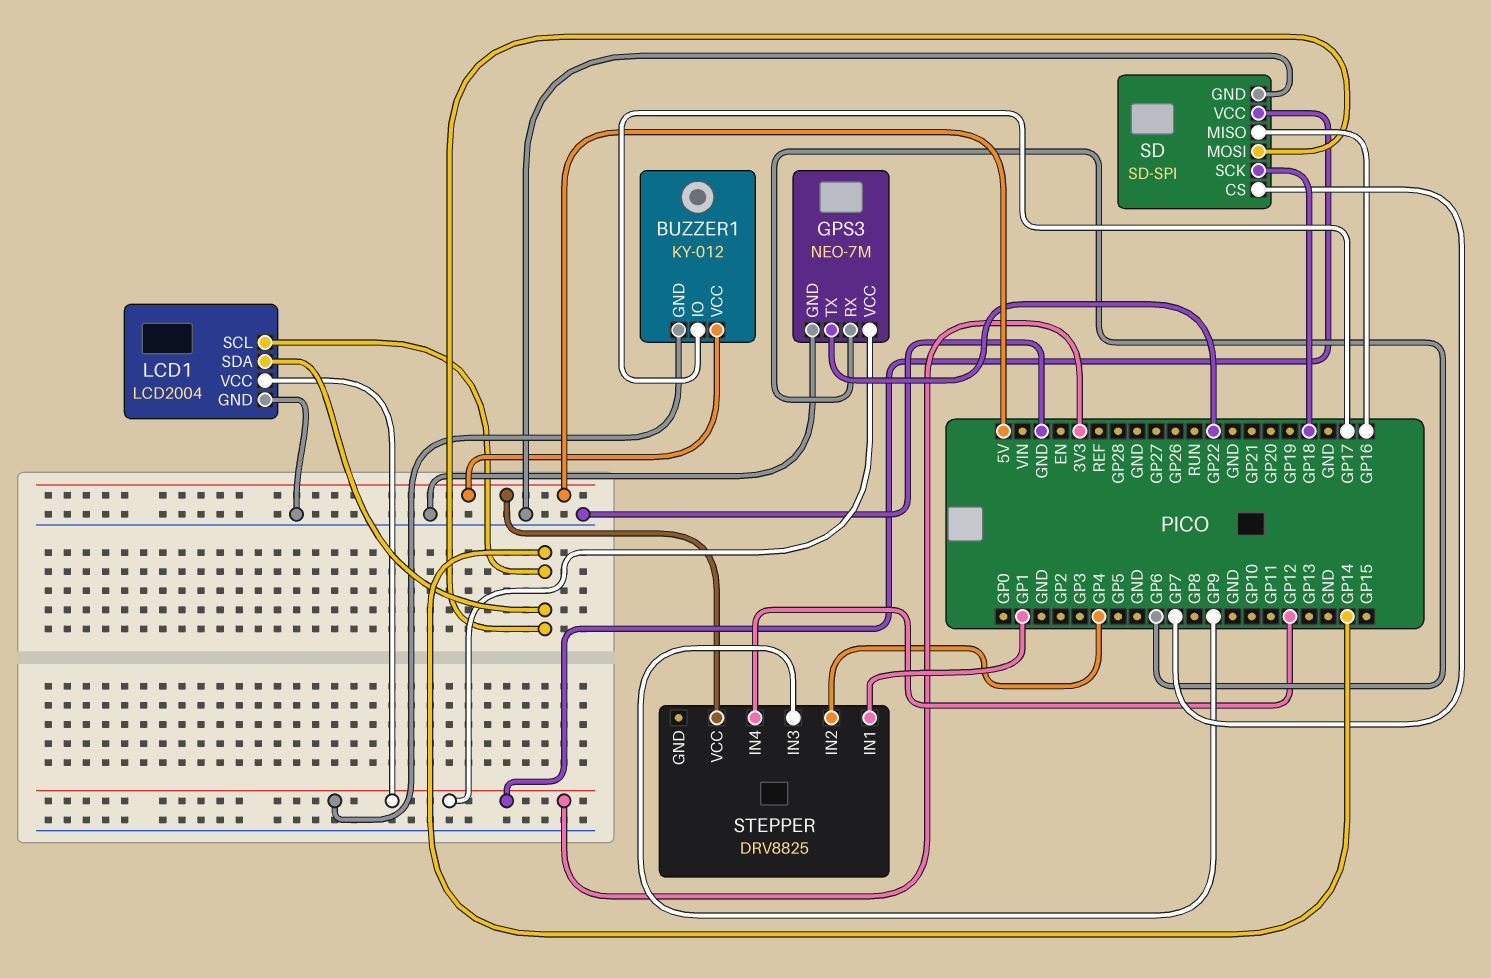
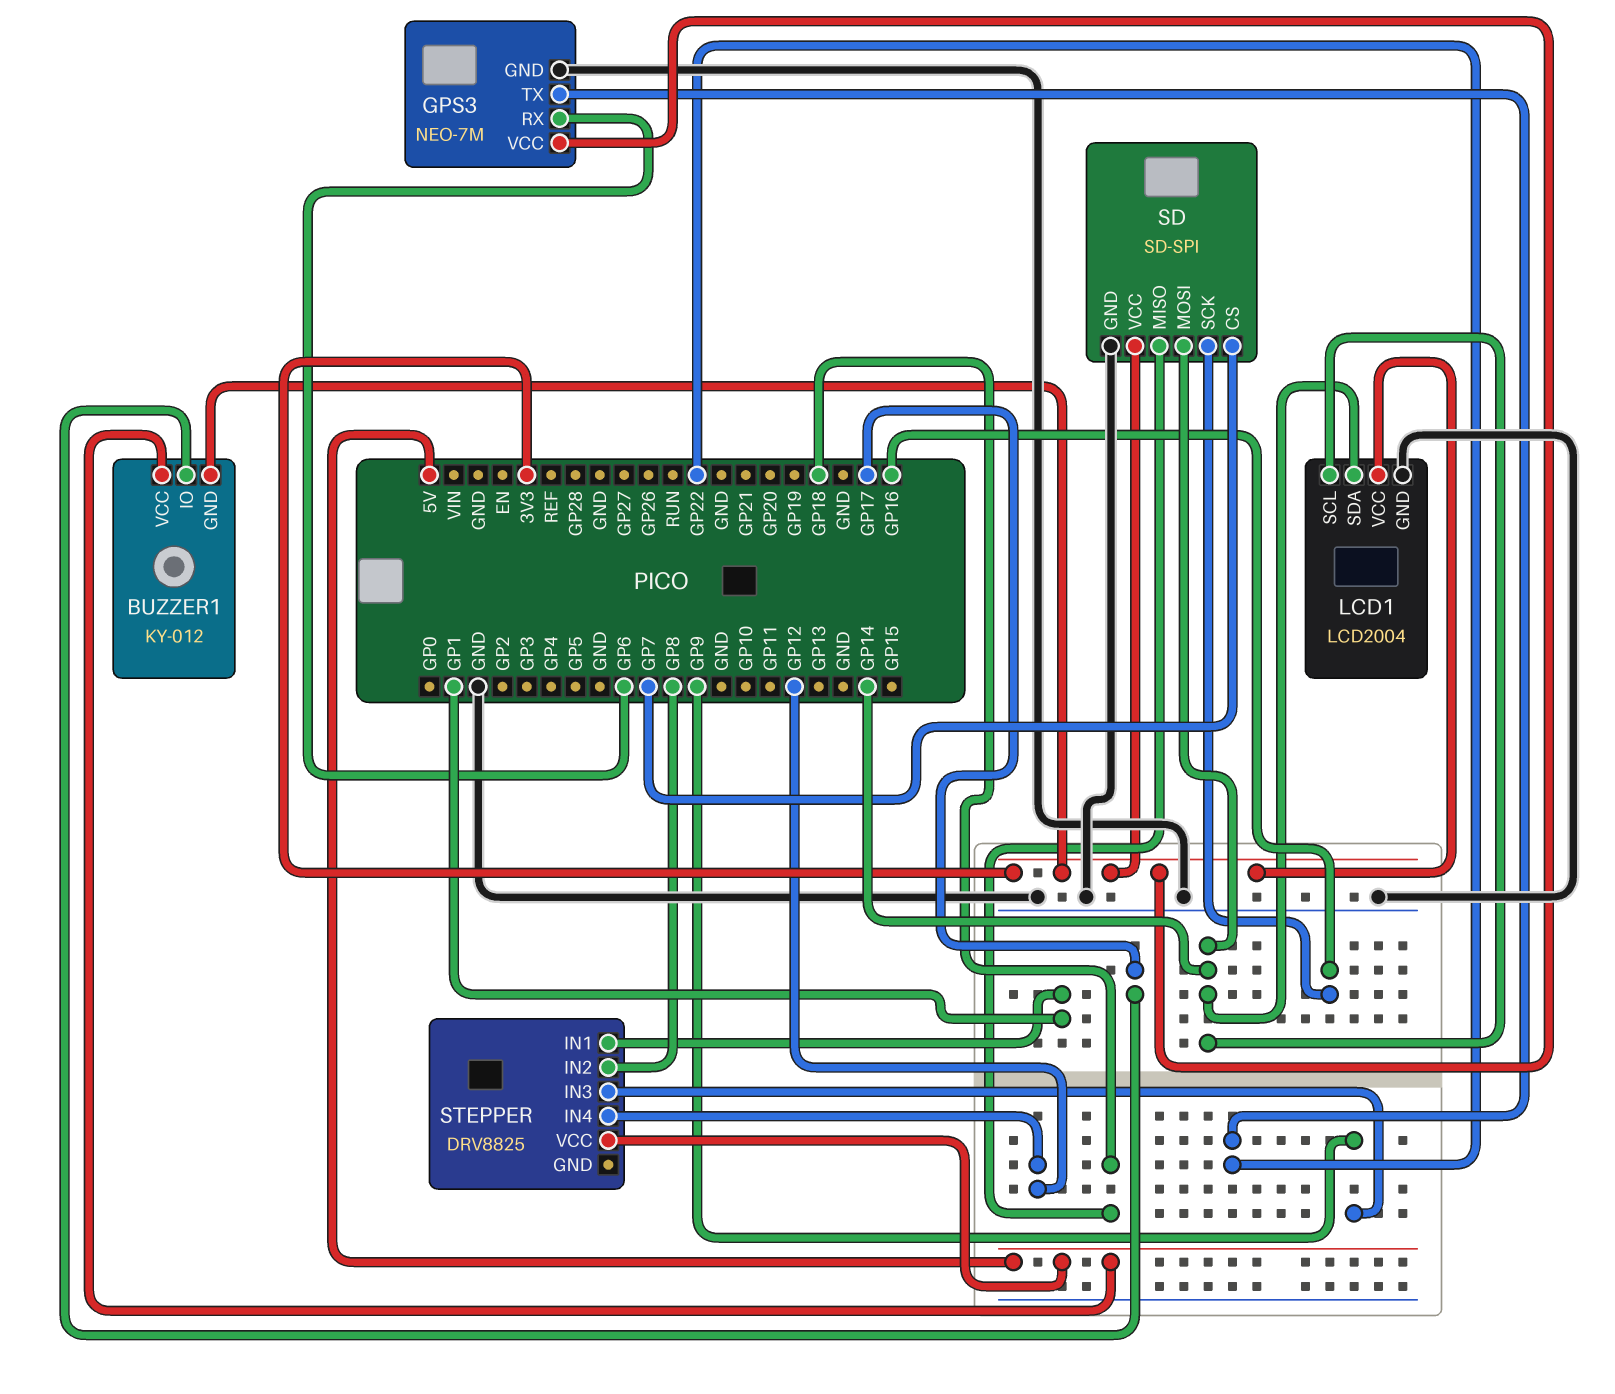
SD pin MISO: GP16 -> GP18
SD pin SCK: GP18 -> GP16
STEPPER pin IN2: GP4 -> GP8

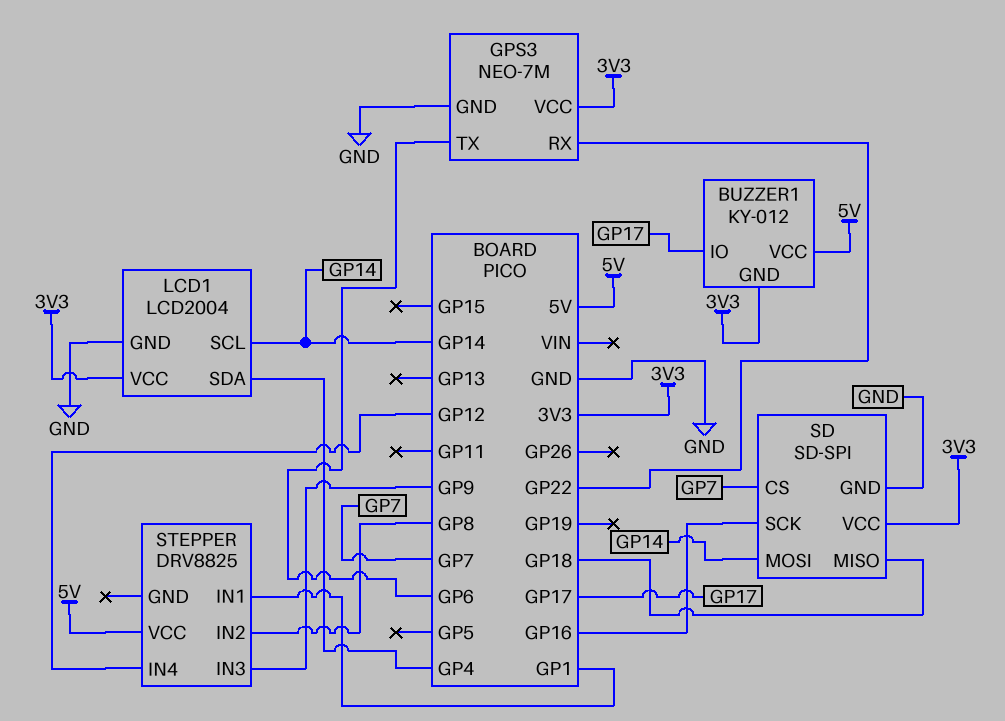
GPS3 pin RX: GP6 -> GP22
GPS3 pin TX: GP22 -> GP6
LCD1 pin SDA: GP14 -> GP4

